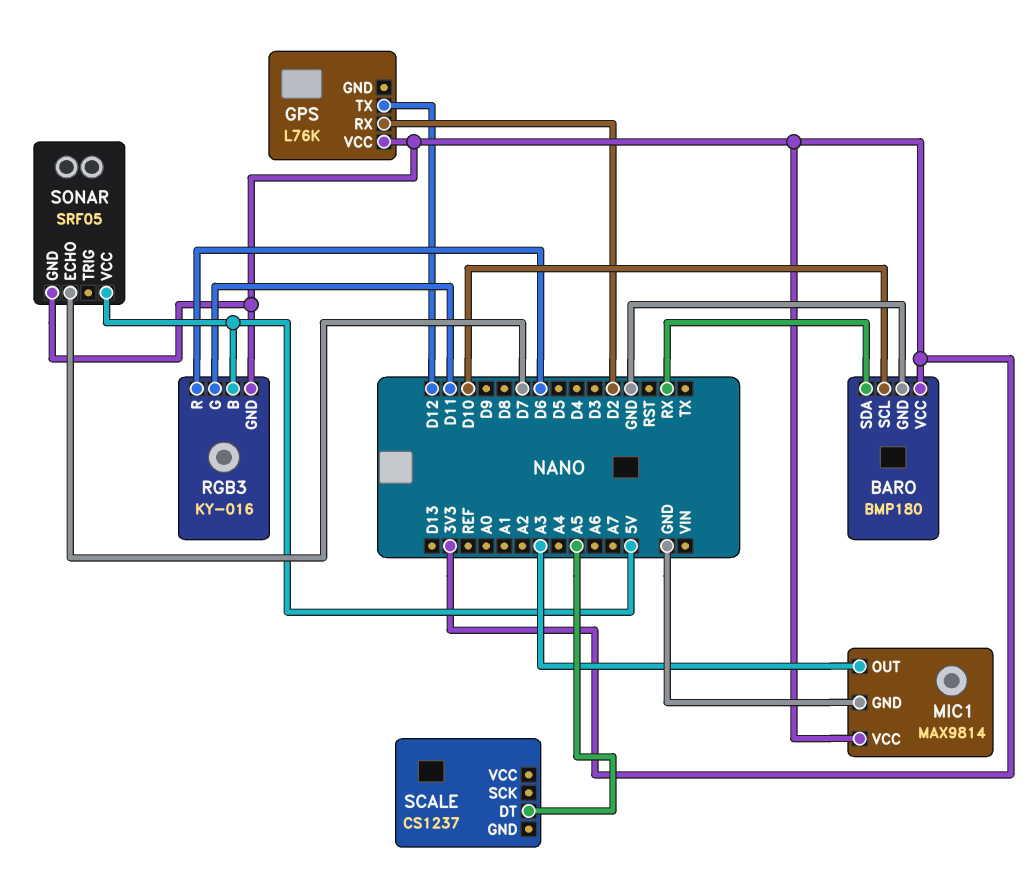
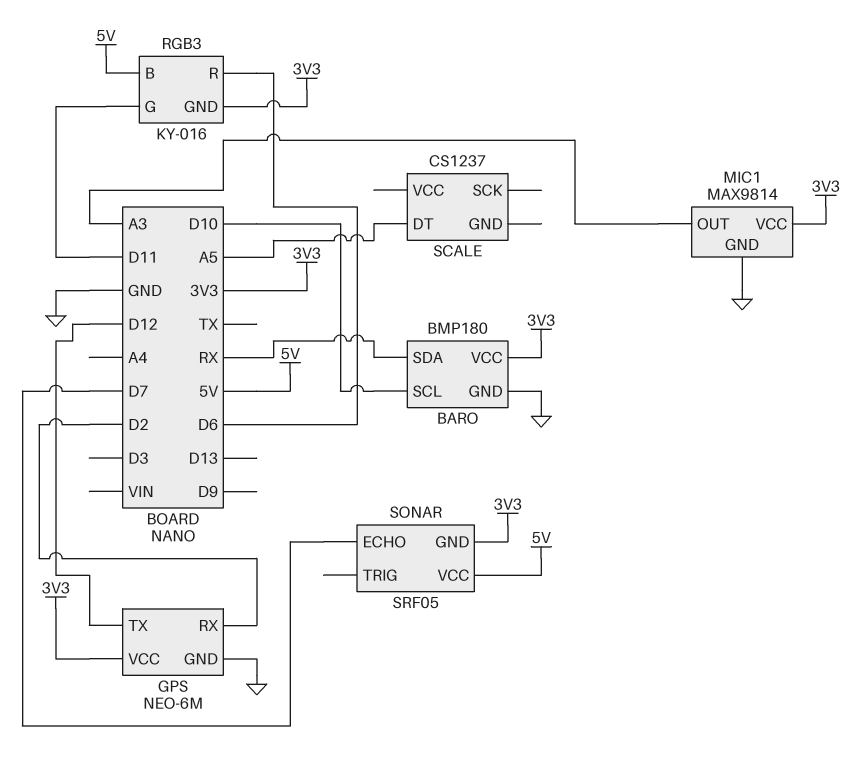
GPS: L76K -> NEO-6M
GPS pin GND: none -> GND

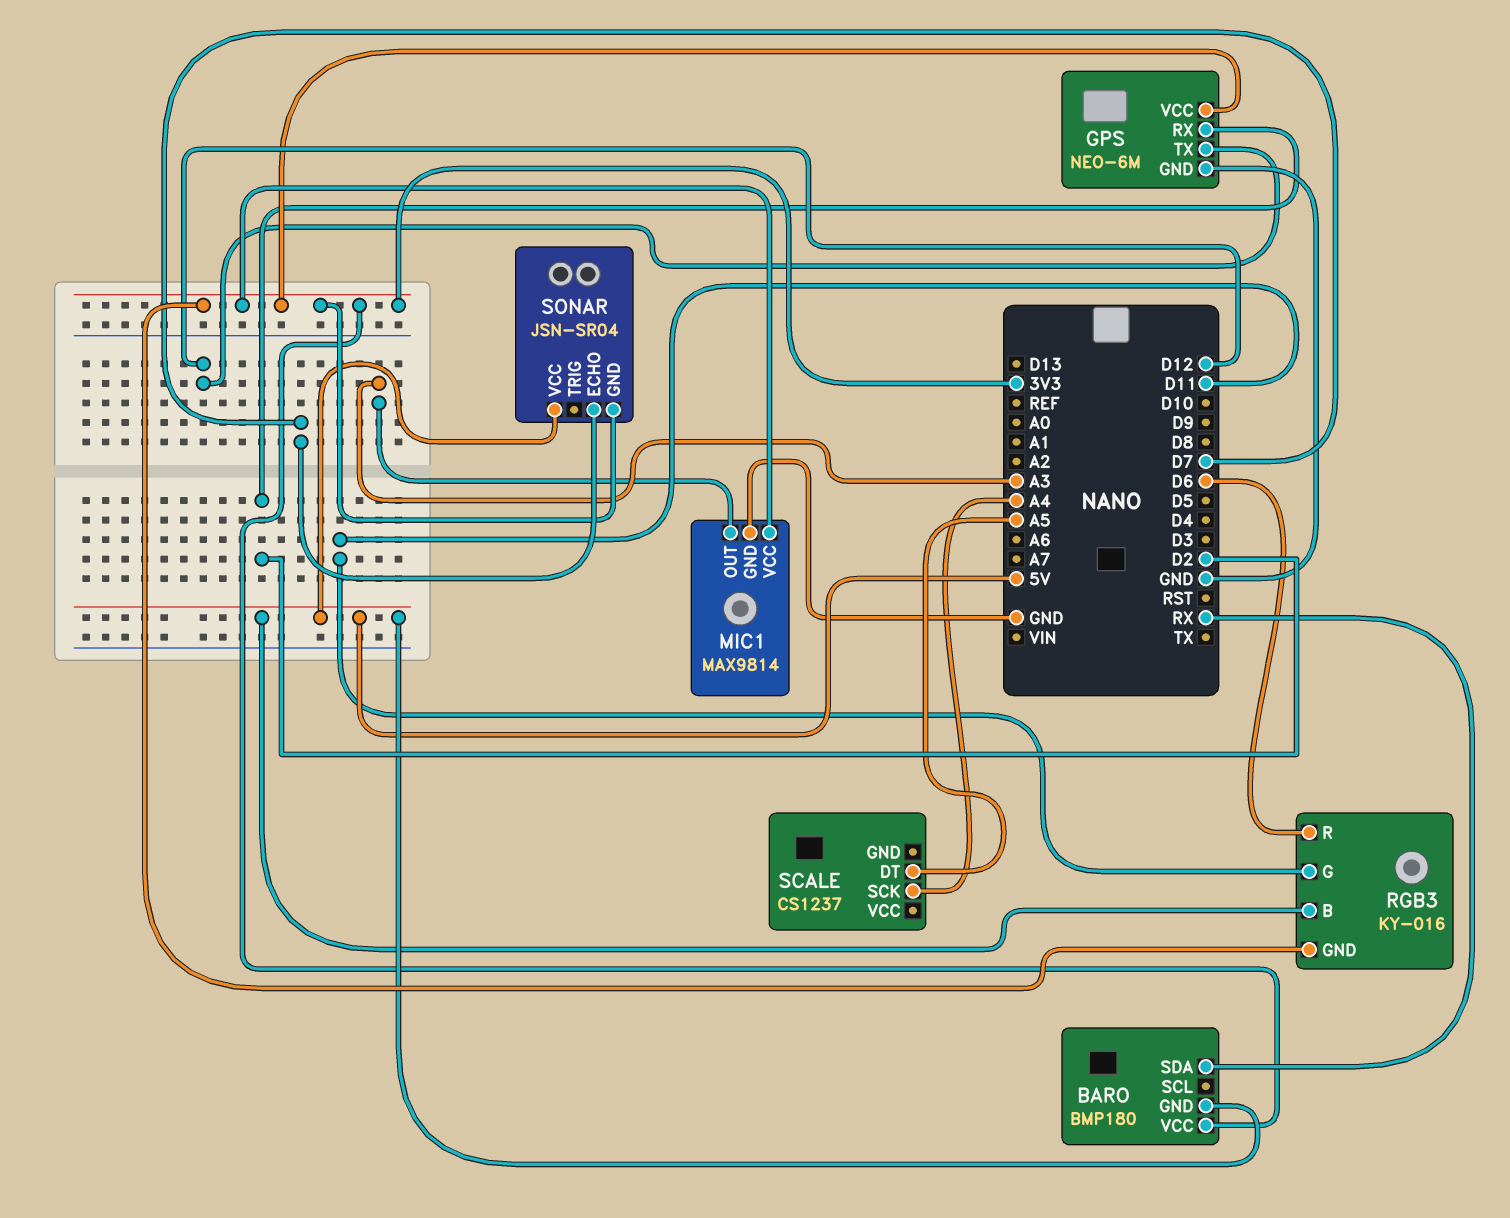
BARO pin GND: GND -> 5V
BARO pin SCL: D10 -> none
SCALE pin SCK: none -> A4
SONAR: SRF05 -> JSN-SR04

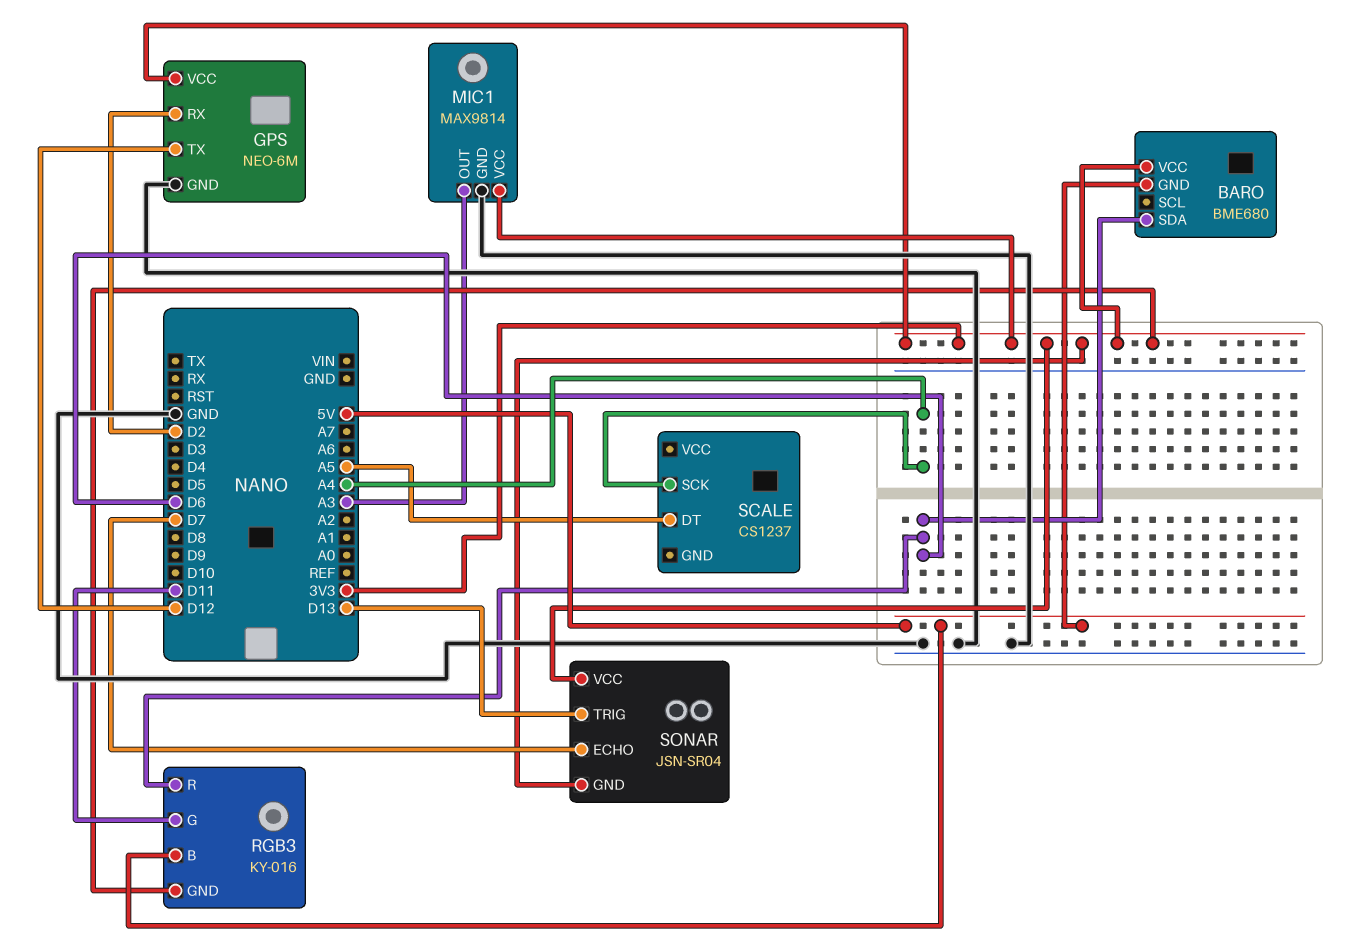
BARO: BMP180 -> BME680
BARO pin SDA: RX -> D6
SONAR pin TRIG: none -> D13
SONAR pin VCC: 5V -> 3V3

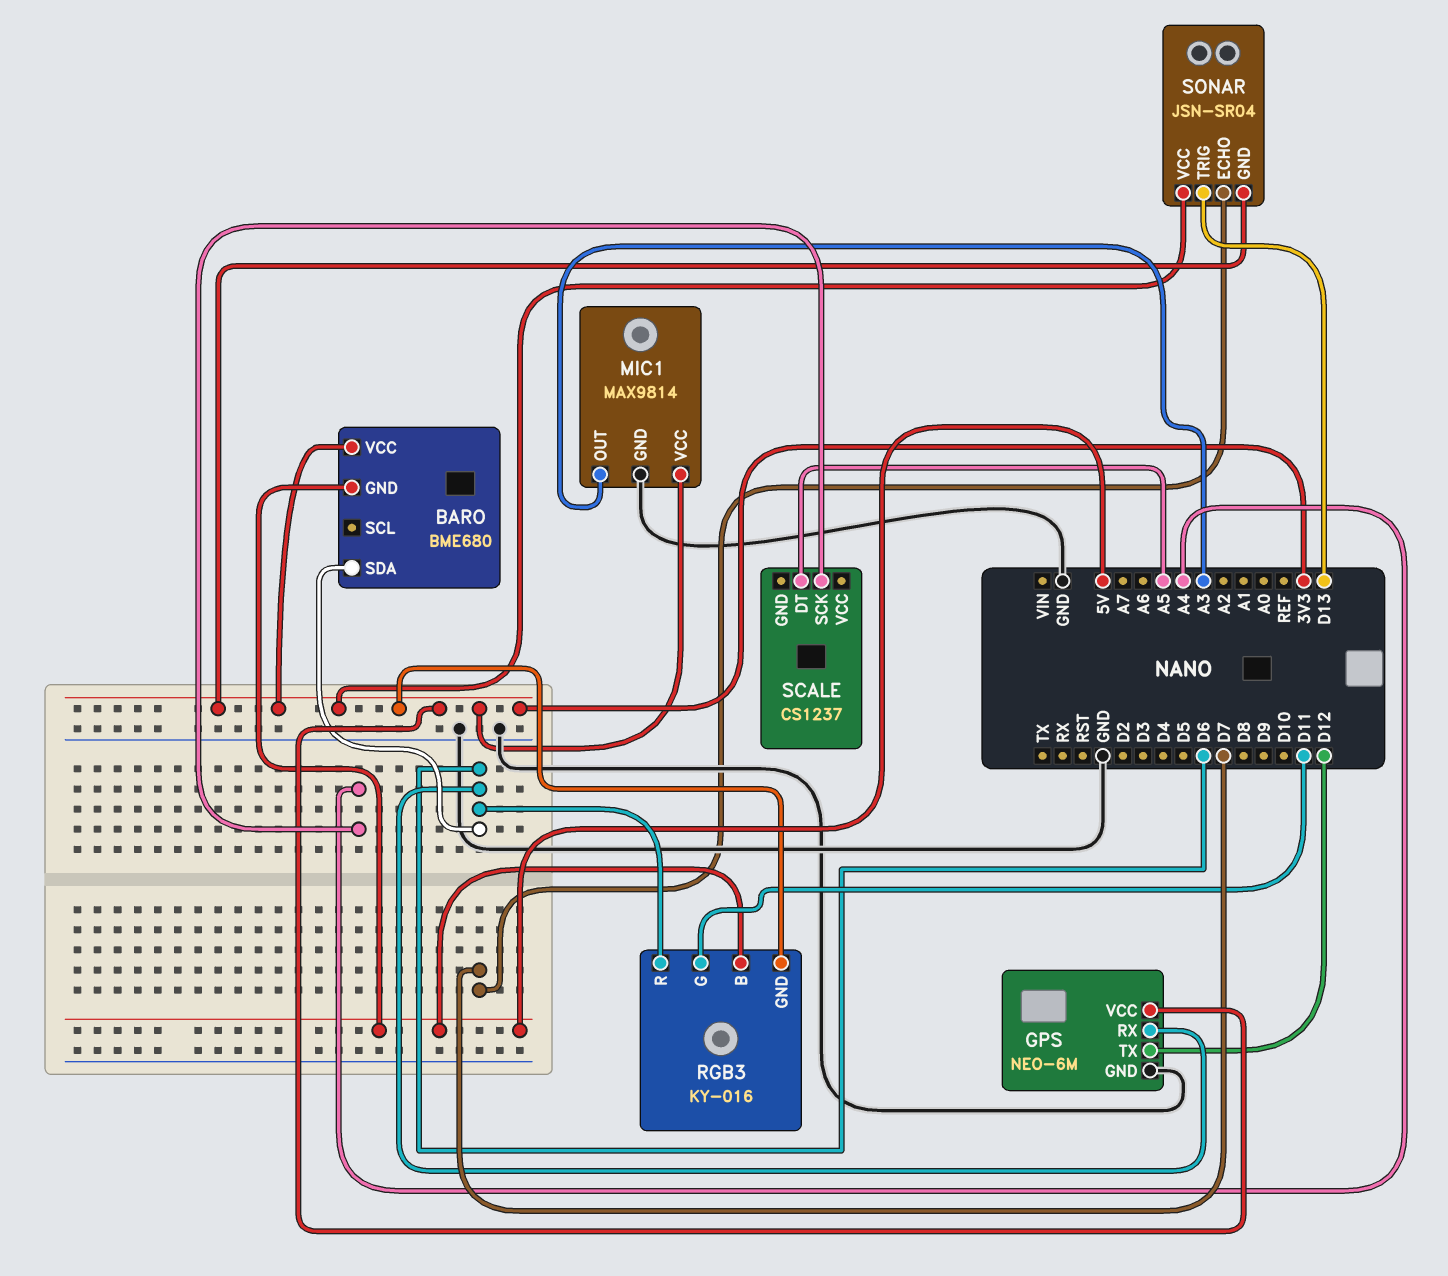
GPS pin RX: D2 -> D6

